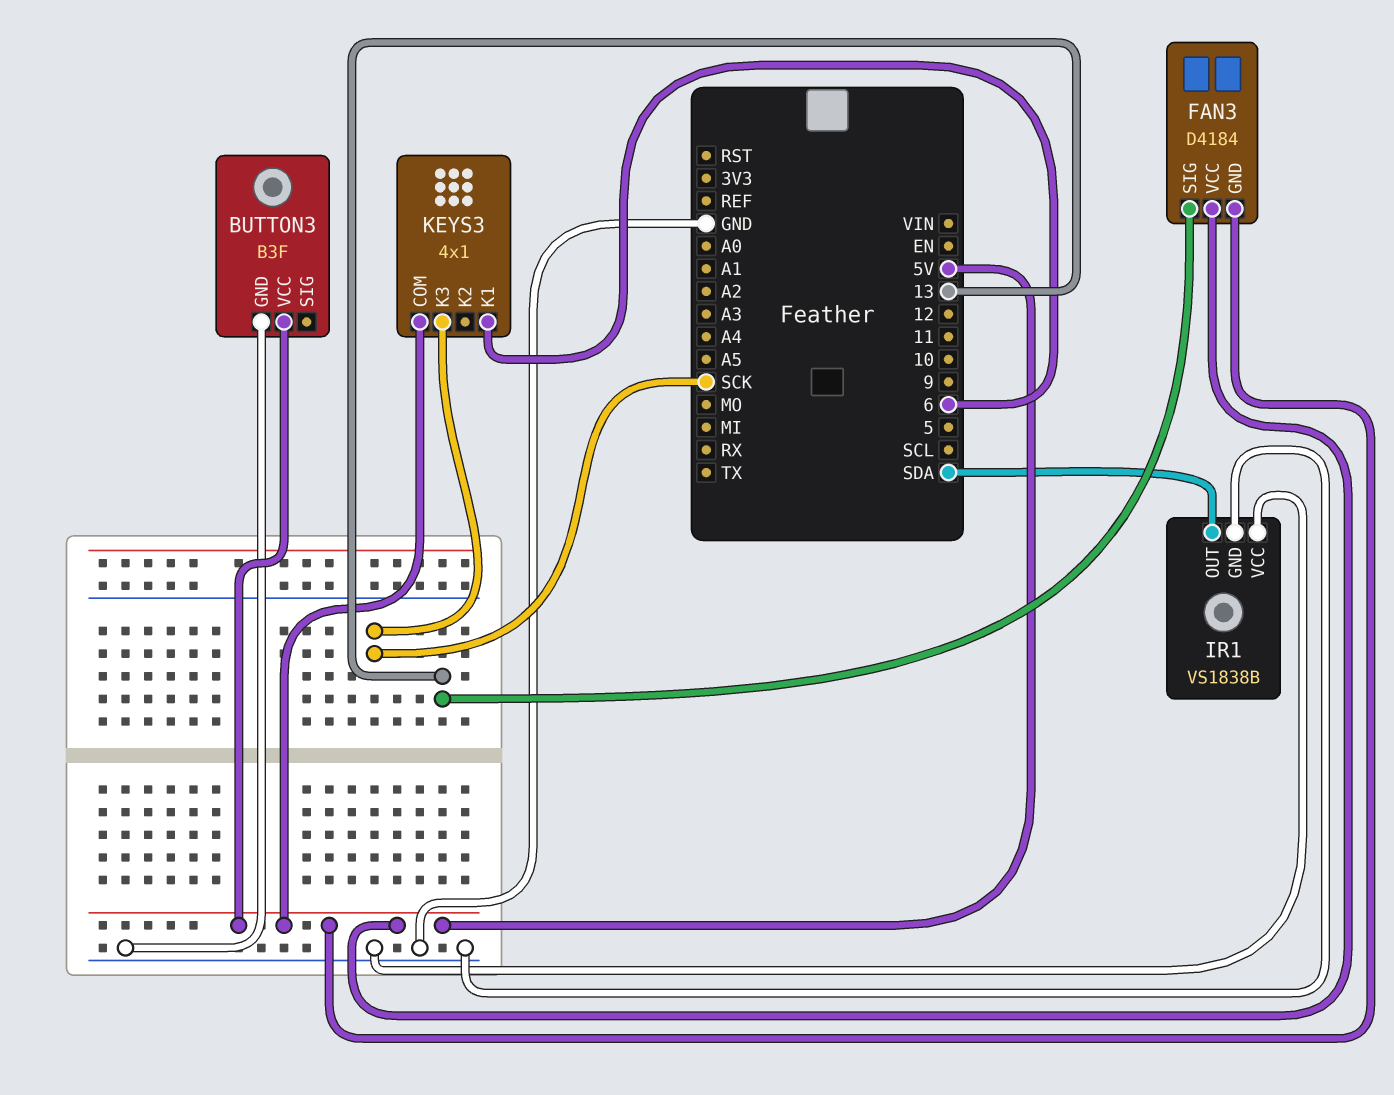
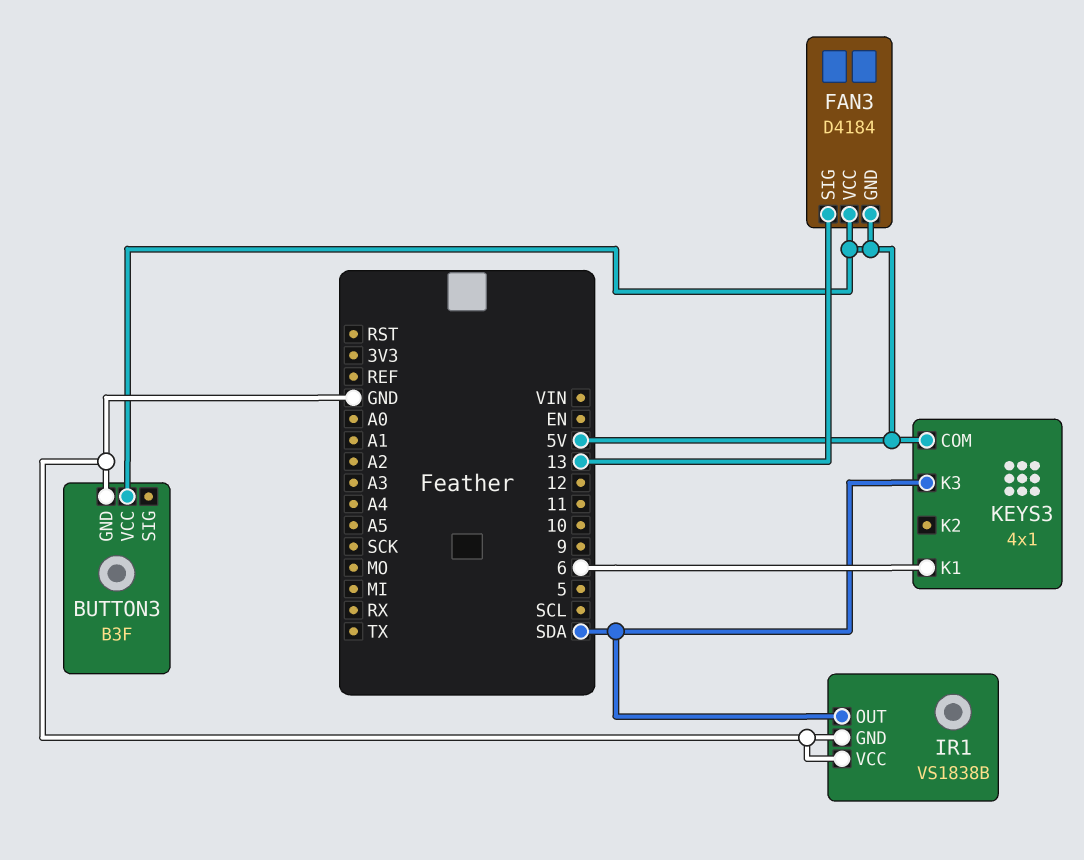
KEYS3 pin K3: SCK -> SDA

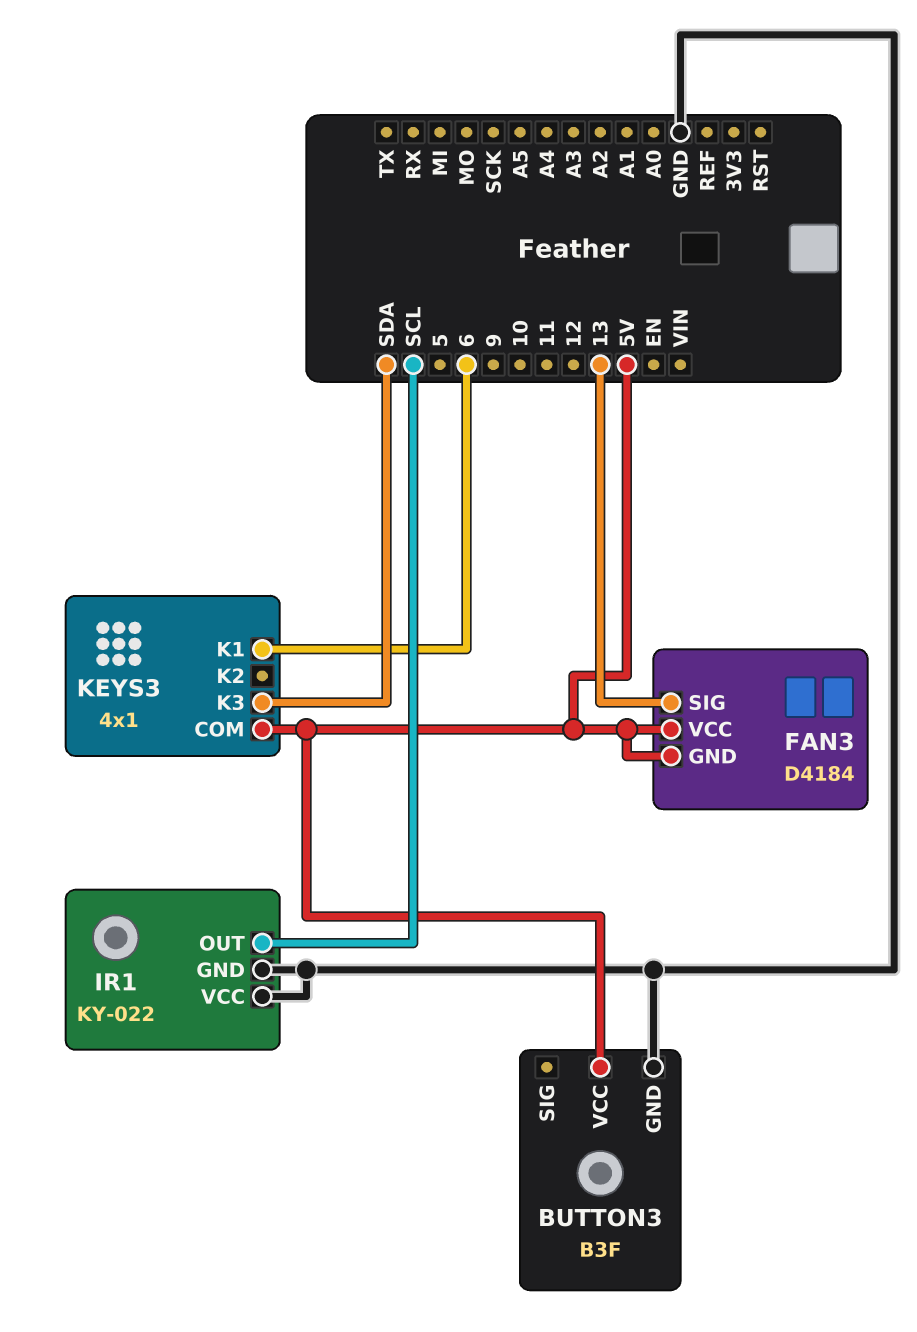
IR1: VS1838B -> KY-022
IR1 pin OUT: SDA -> SCL

